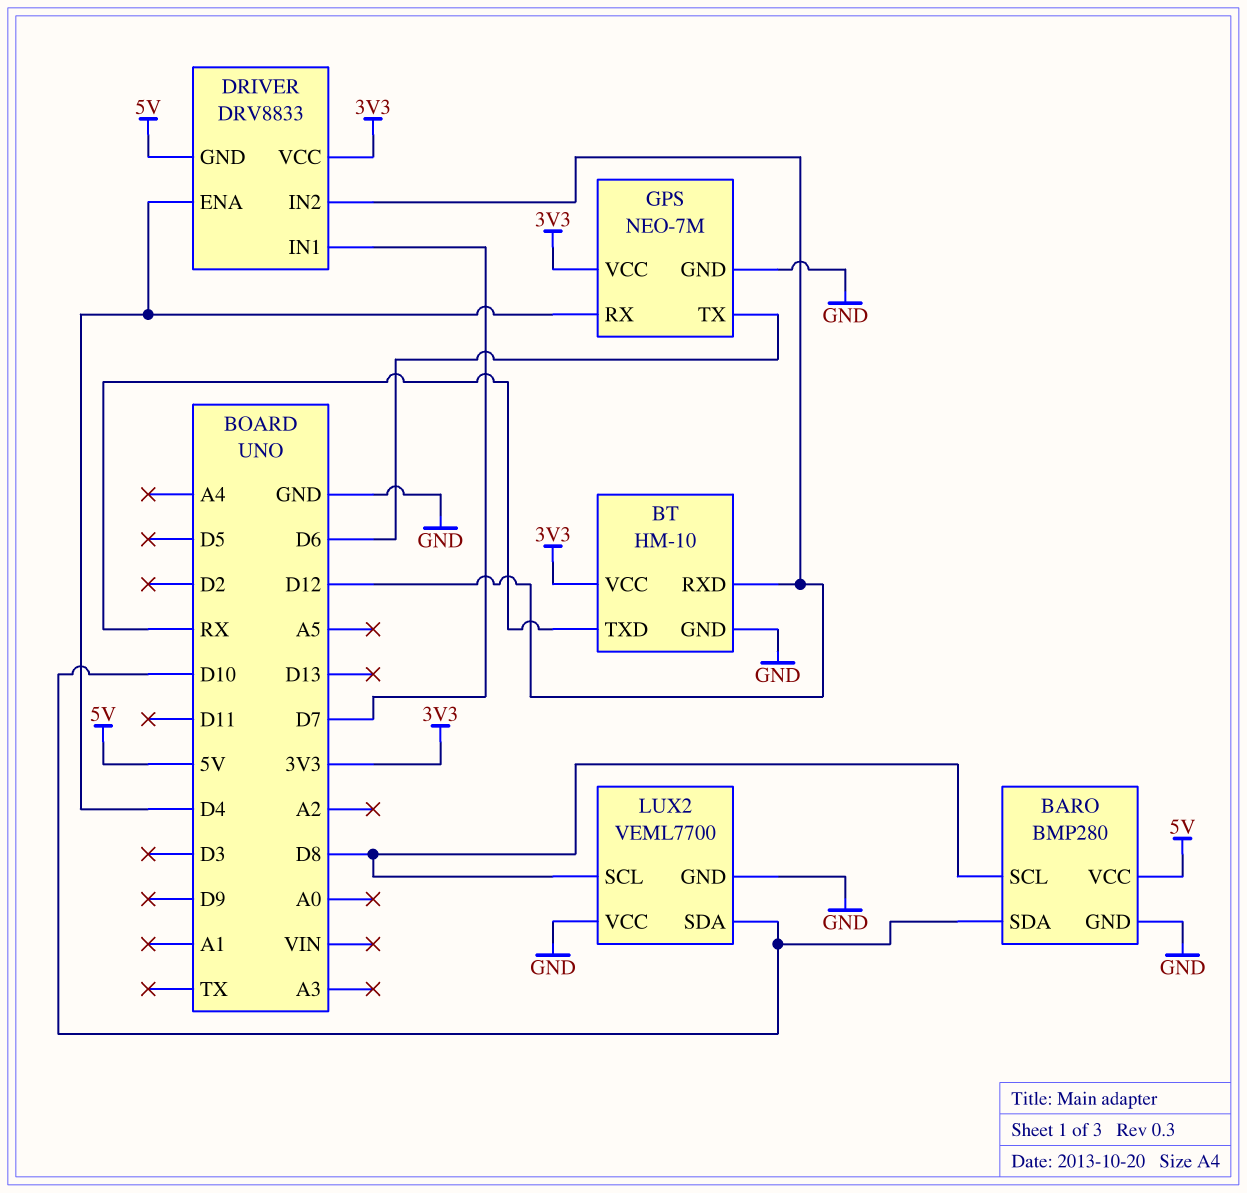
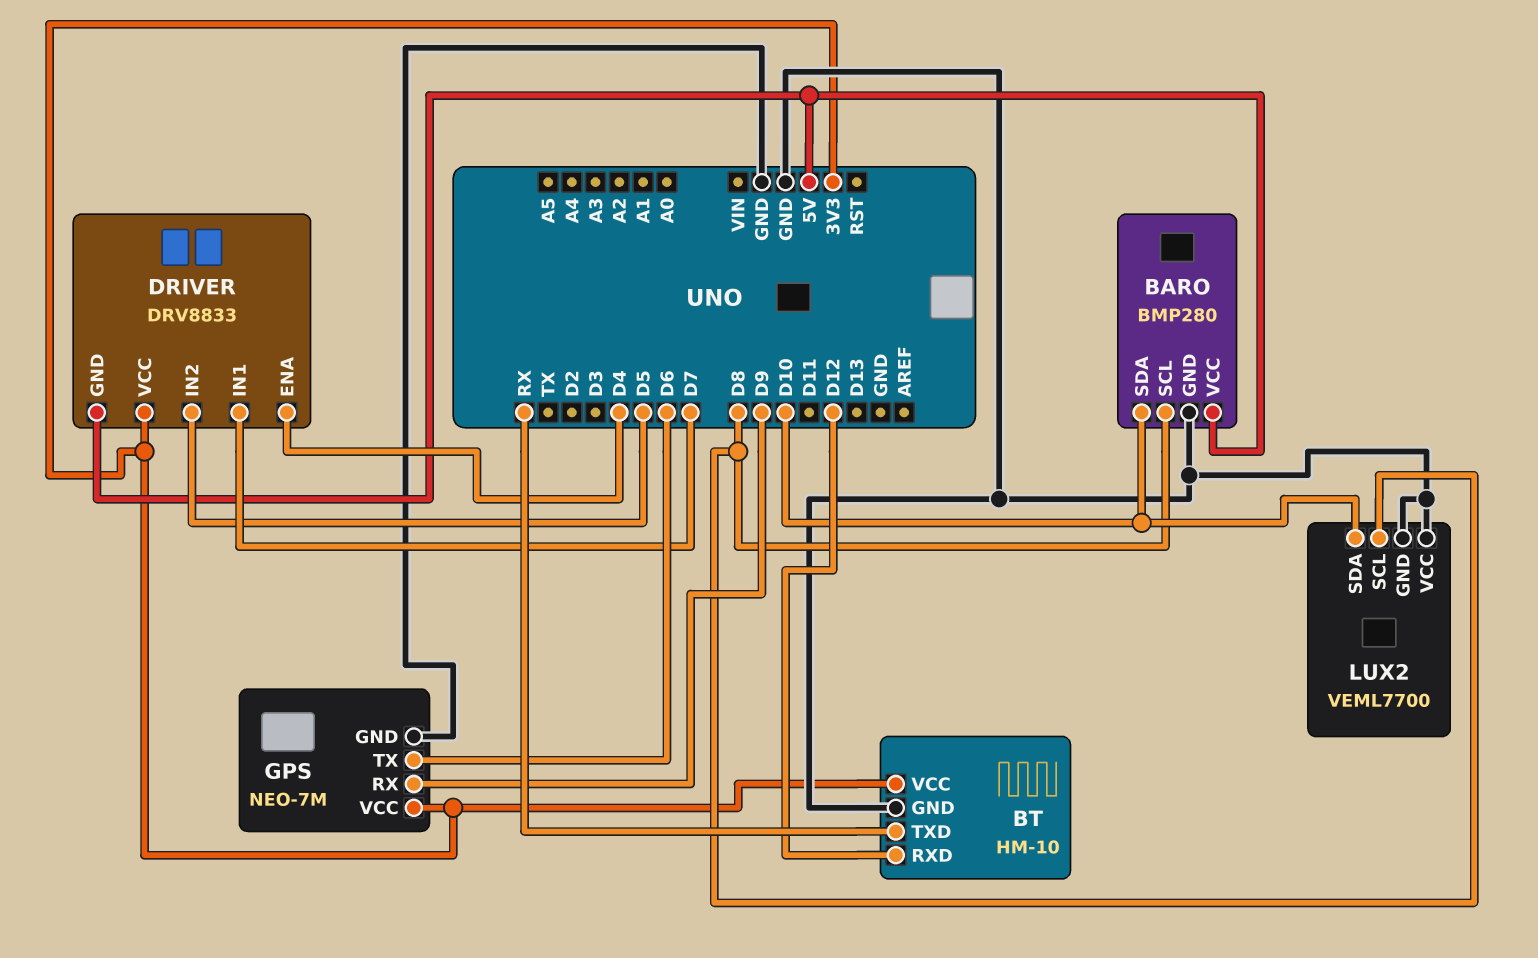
DRIVER pin IN2: D12 -> D5
GPS pin RX: D4 -> D9

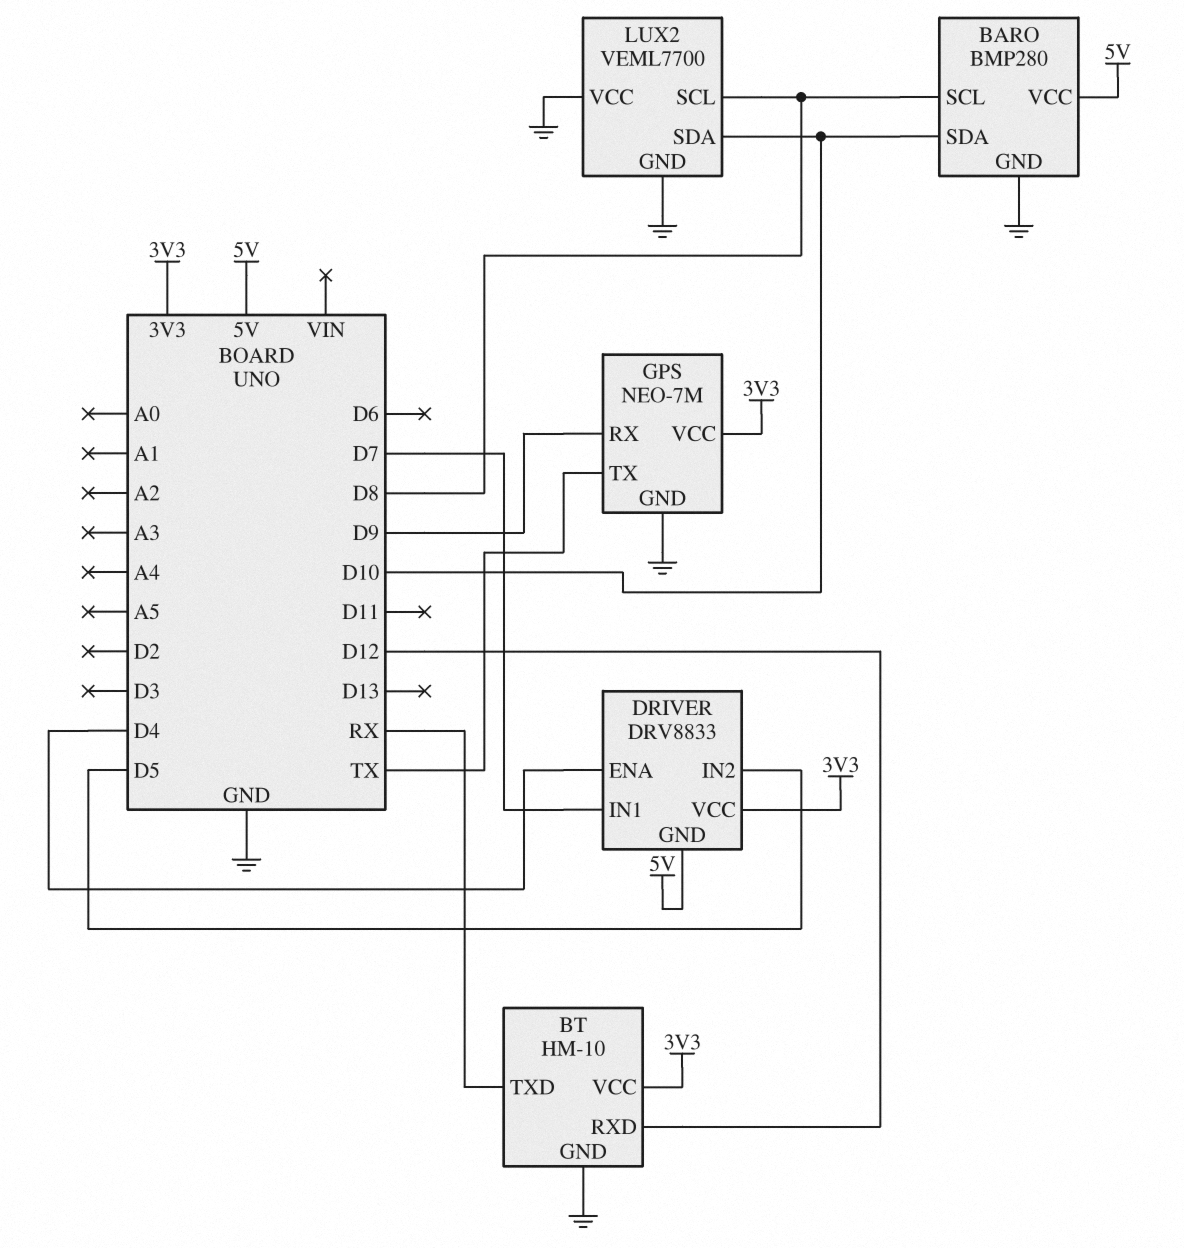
GPS pin TX: D6 -> TX

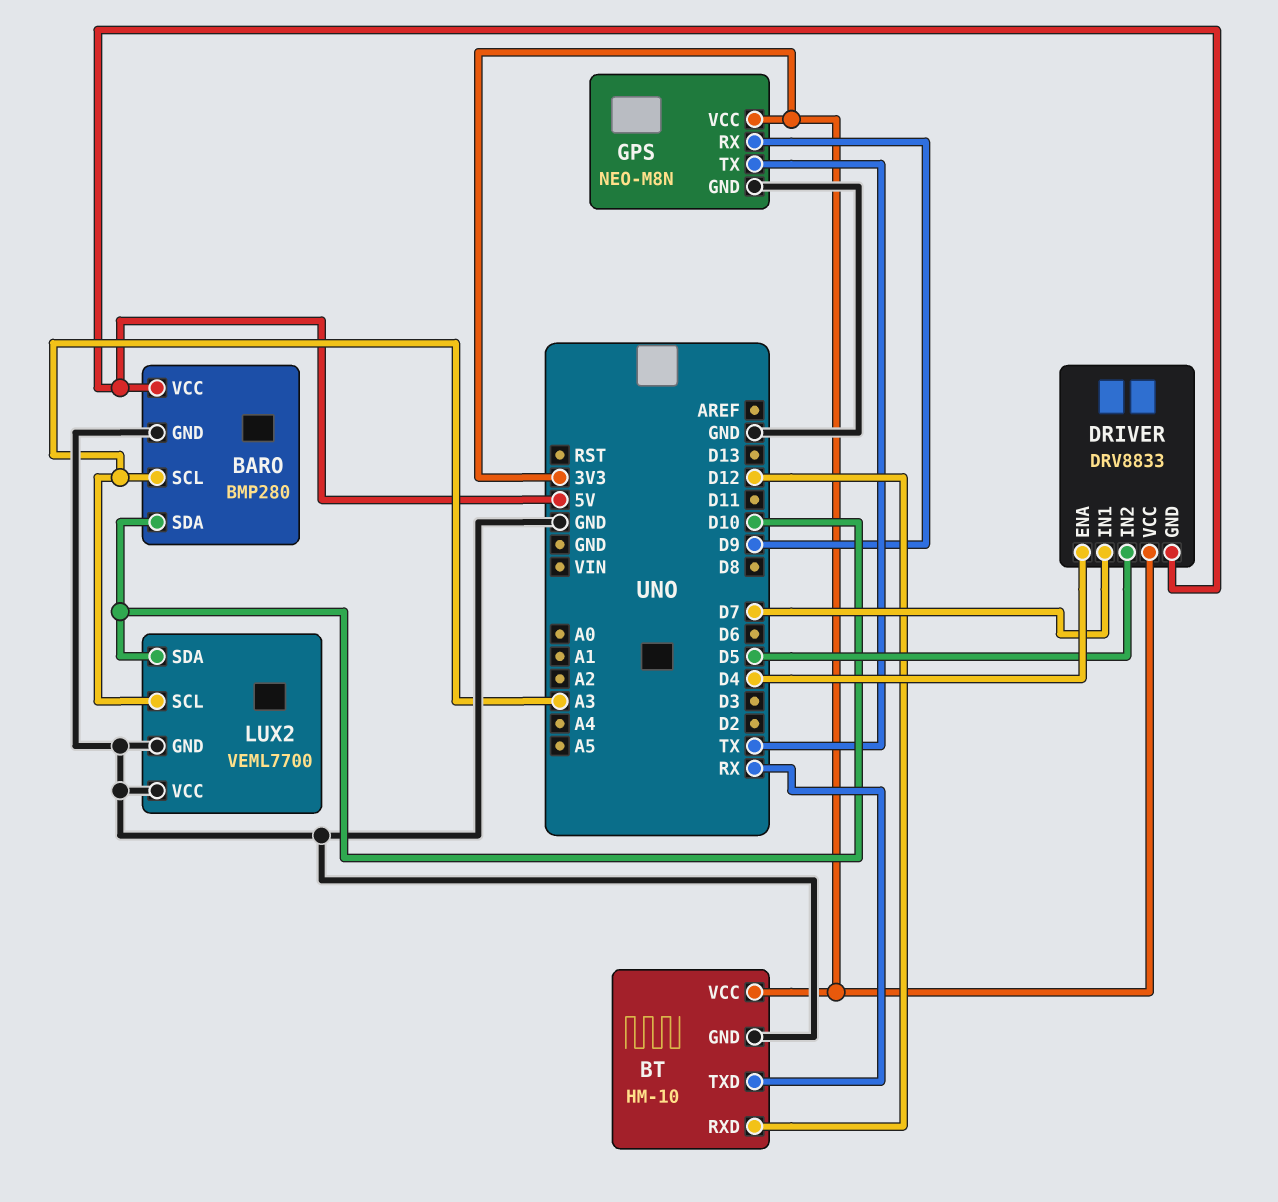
BARO pin SCL: D8 -> A3
GPS: NEO-7M -> NEO-M8N
LUX2 pin SCL: D8 -> A3

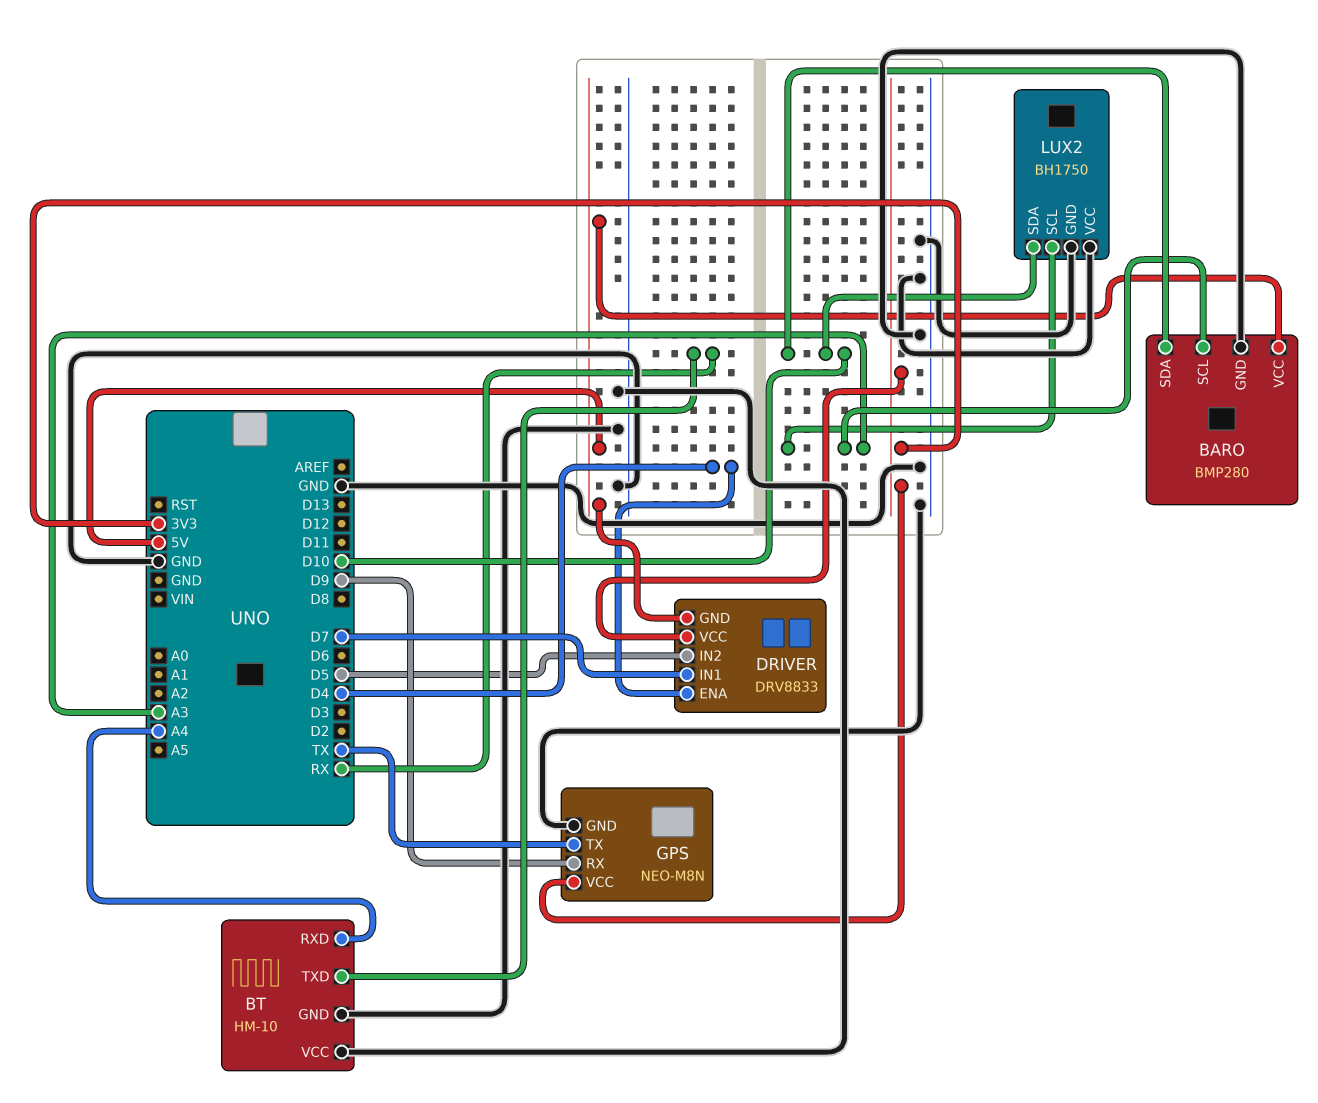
BT pin RXD: D12 -> A4
BT pin VCC: 3V3 -> GND
LUX2: VEML7700 -> BH1750

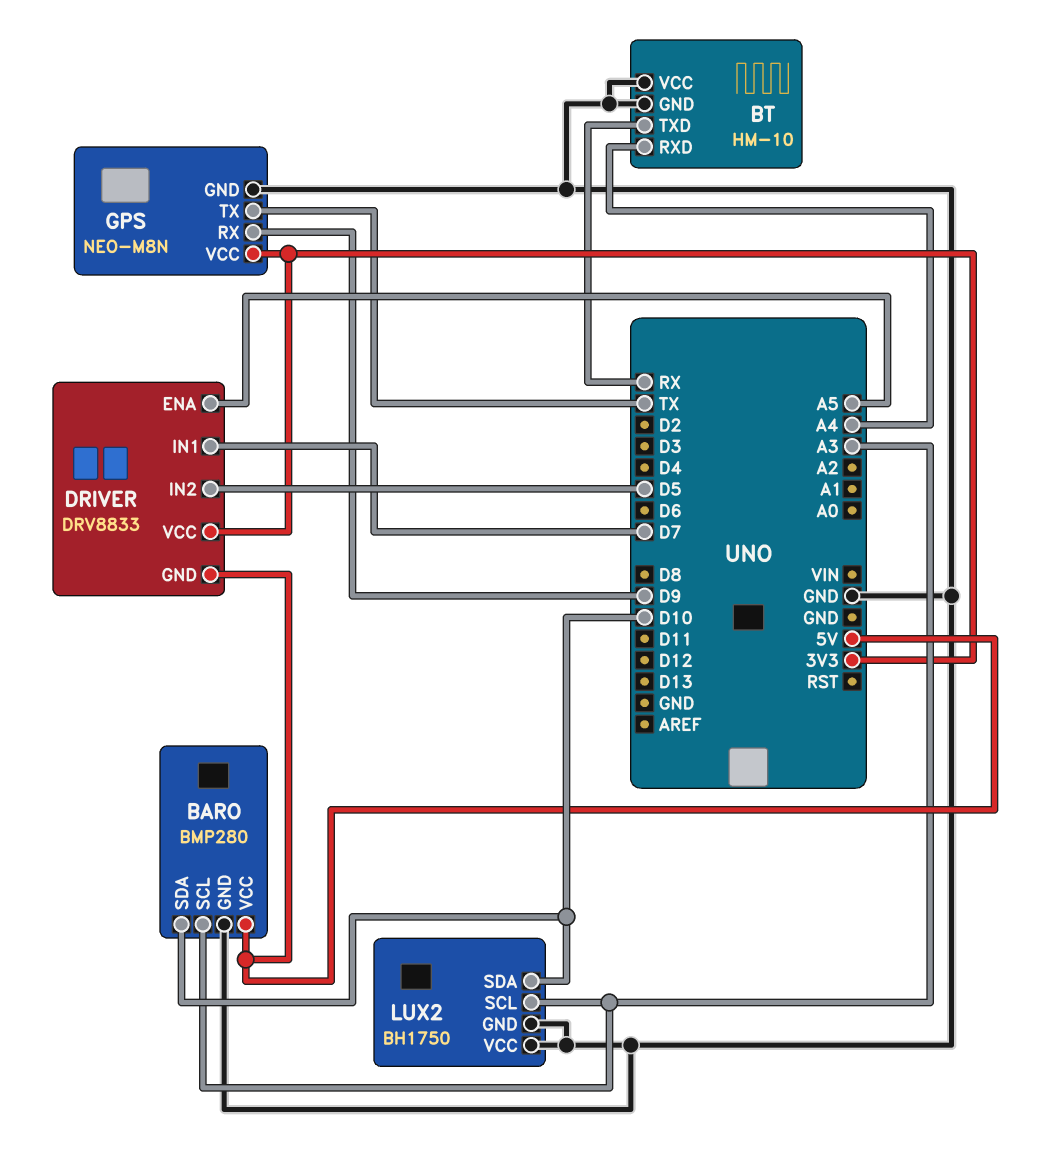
DRIVER pin ENA: D4 -> A5

